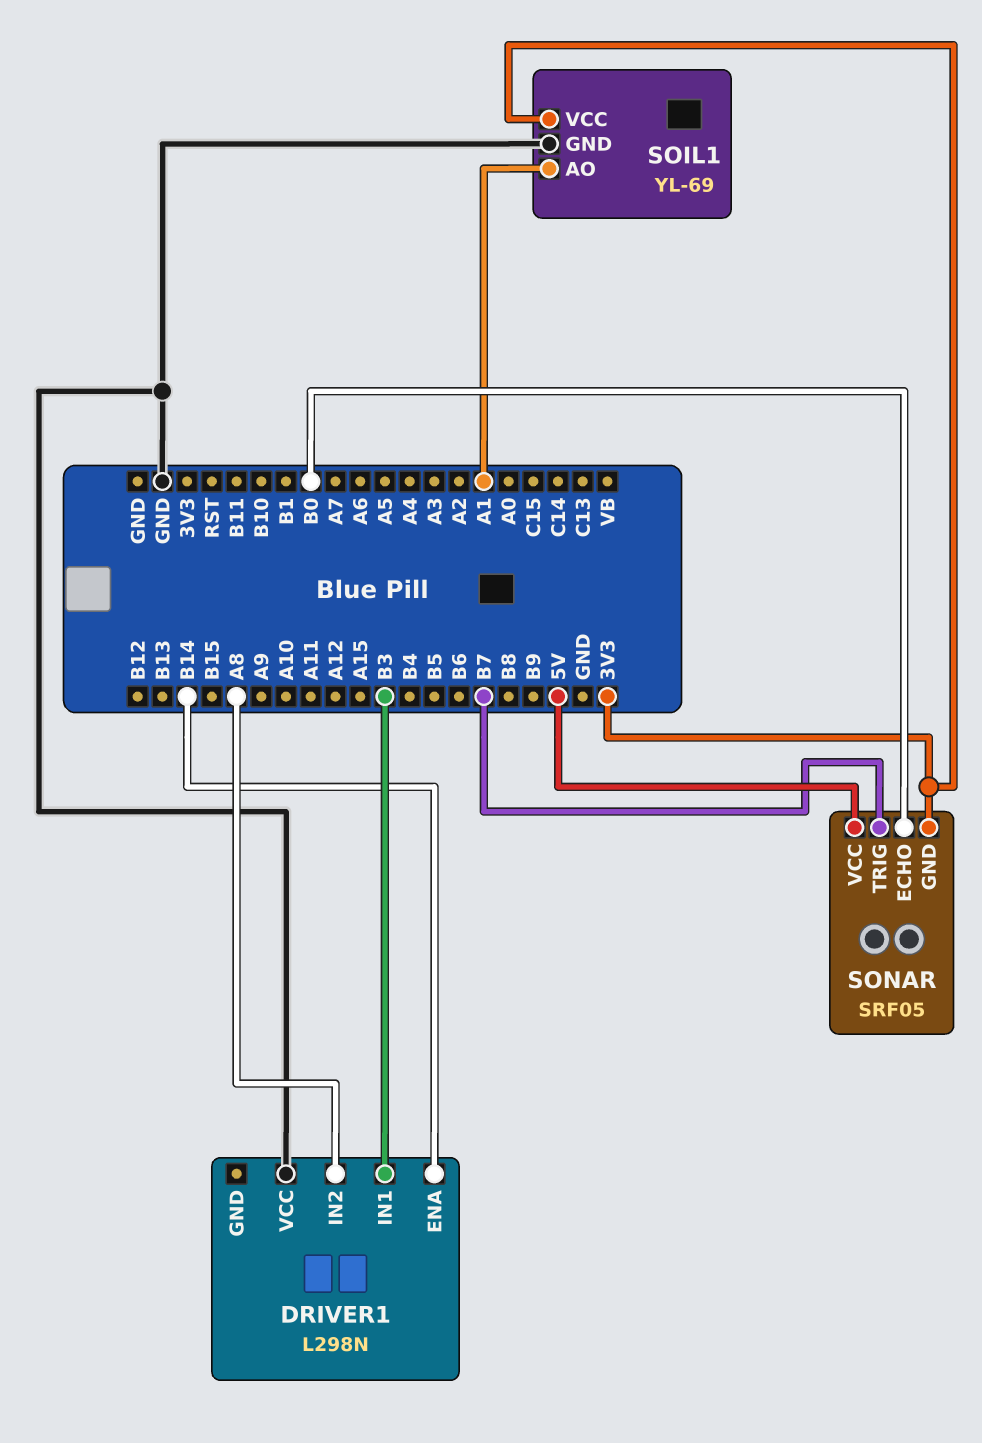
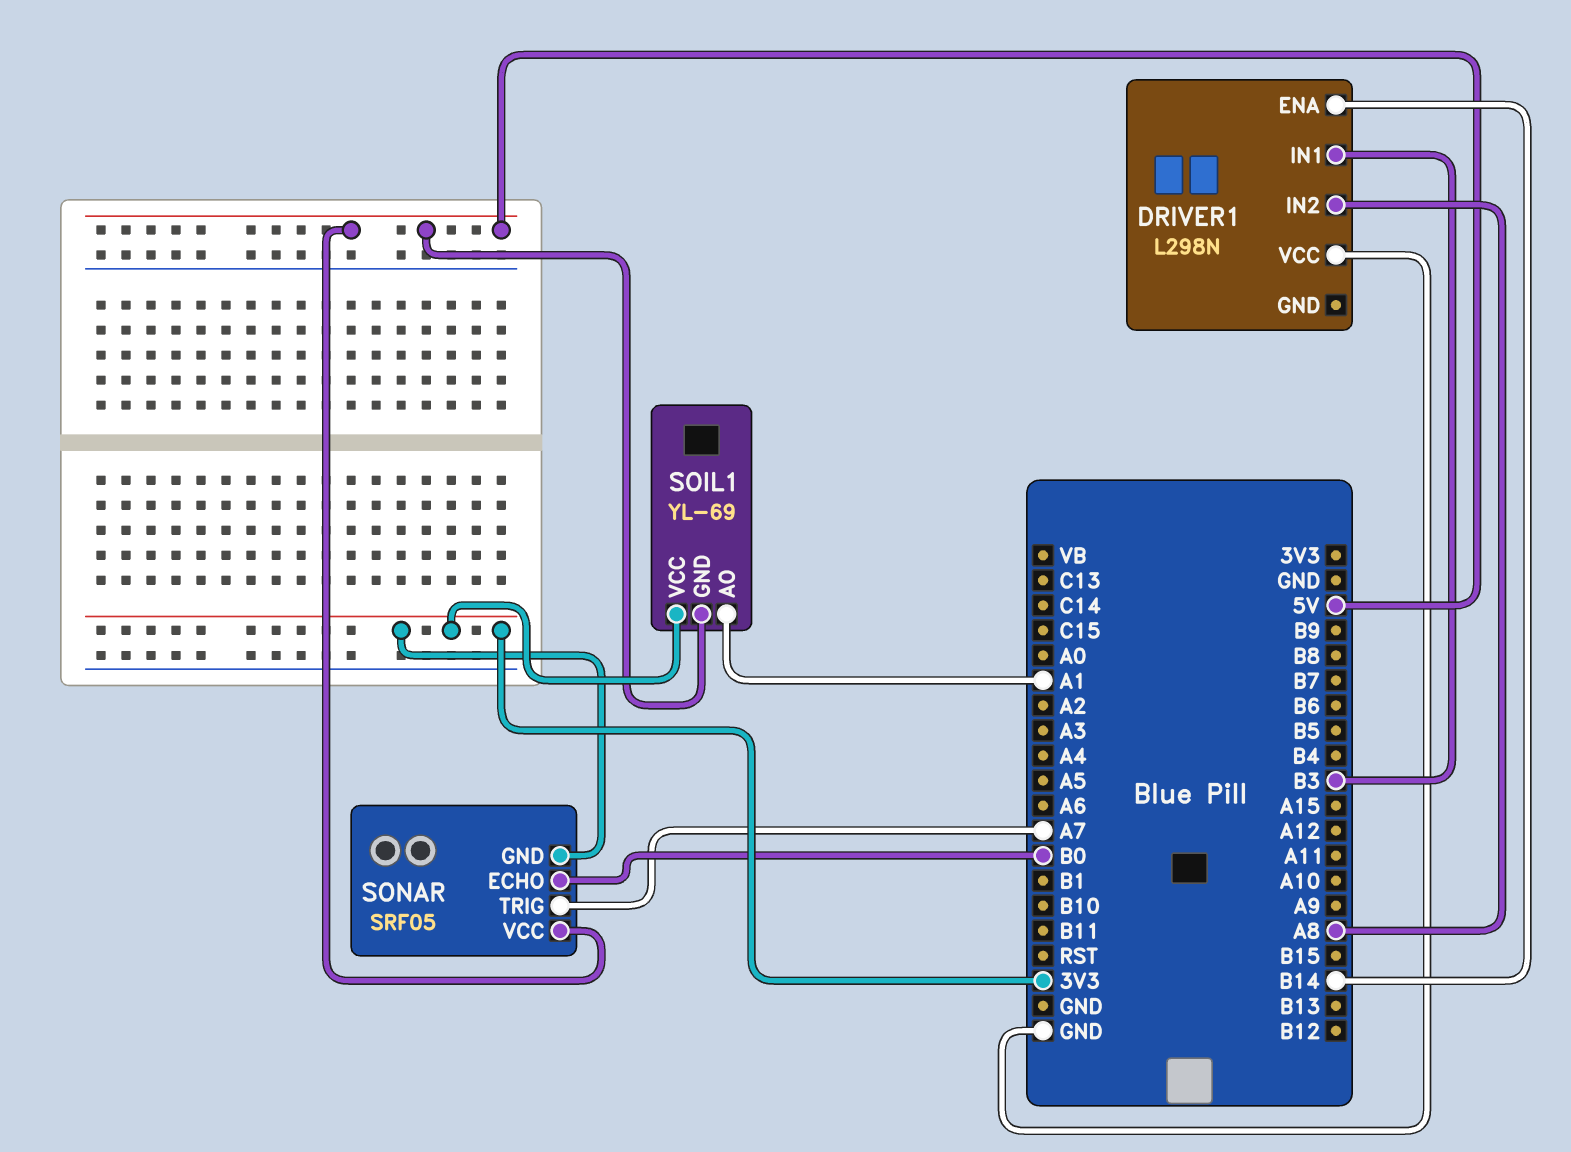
SOIL1 pin GND: GND -> 5V
SONAR pin TRIG: B7 -> A7

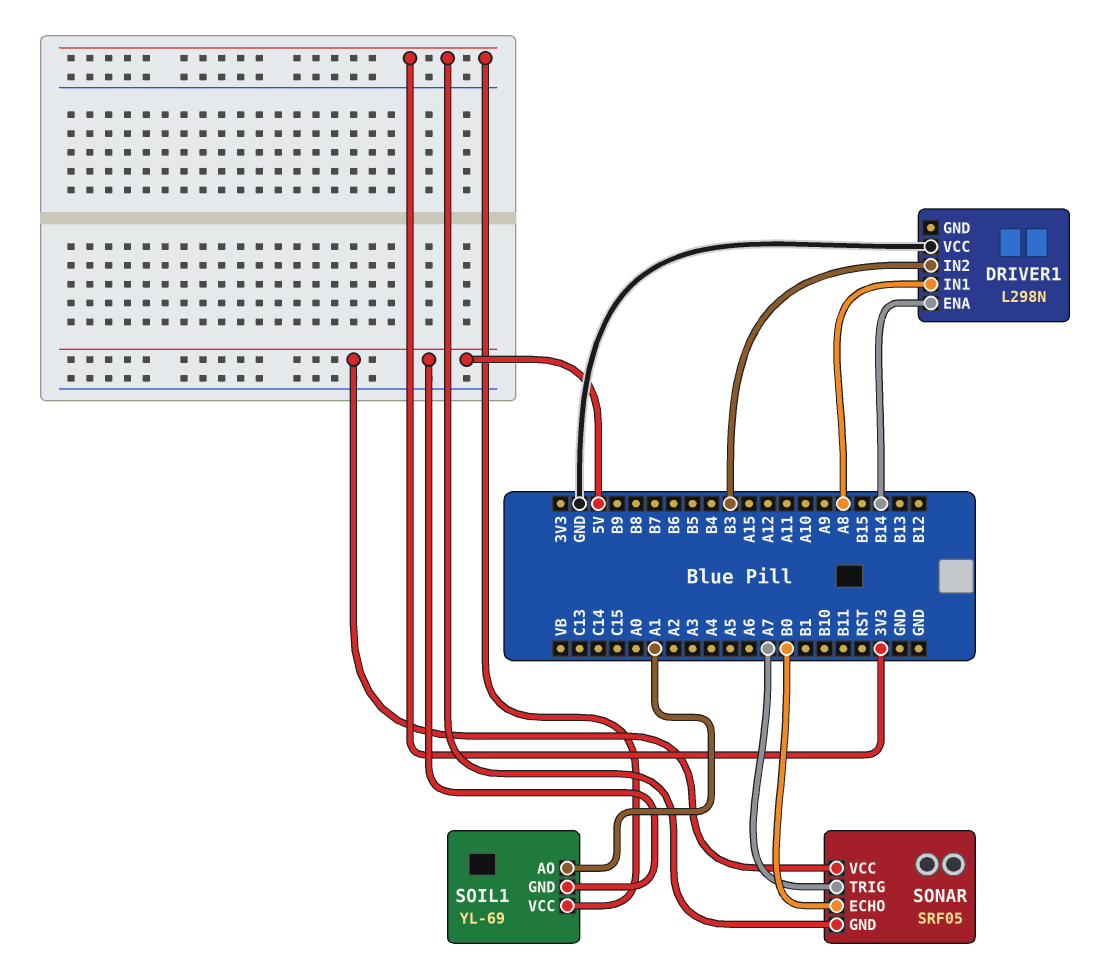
DRIVER1 pin IN1: B3 -> A8
DRIVER1 pin IN2: A8 -> B3

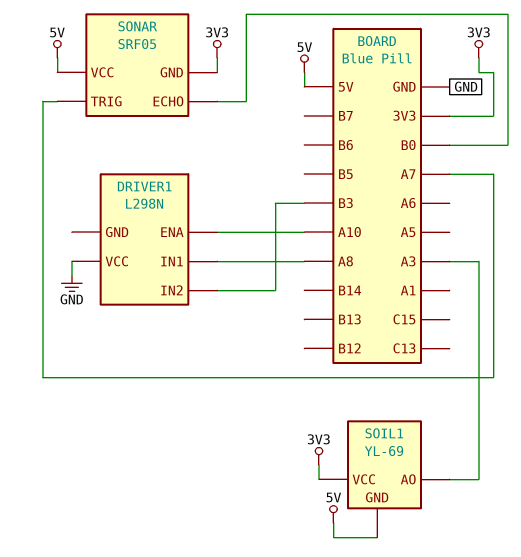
DRIVER1 pin ENA: B14 -> A10
SOIL1 pin AO: A1 -> A3

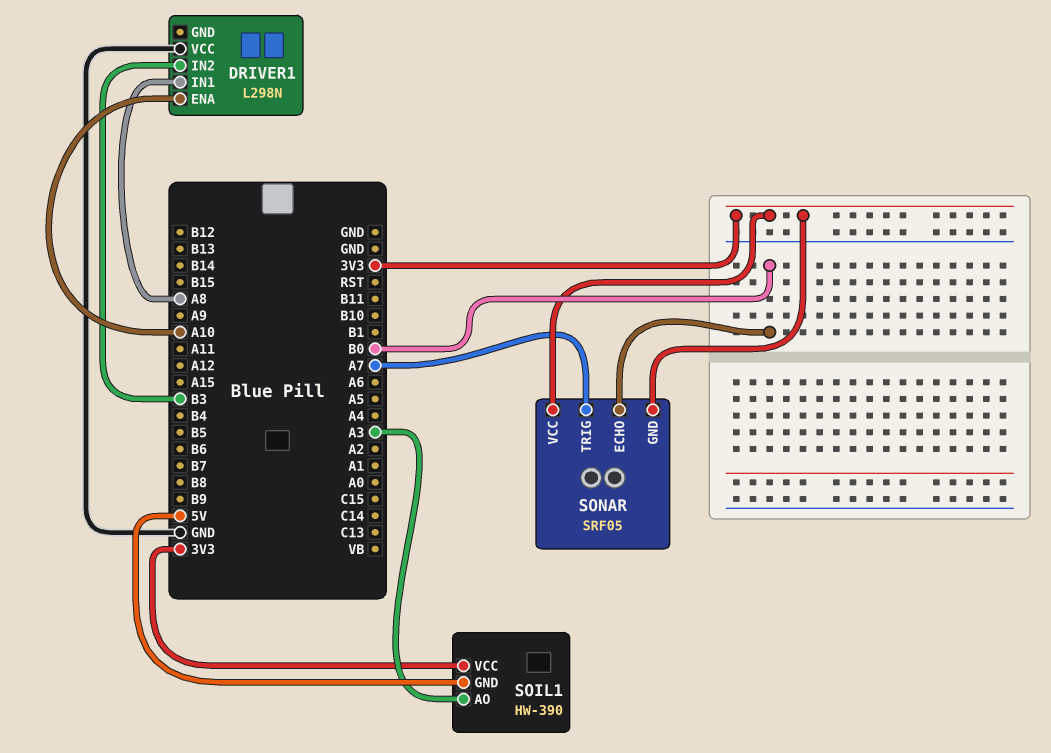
SOIL1: YL-69 -> HW-390
SONAR pin VCC: 5V -> 3V3

